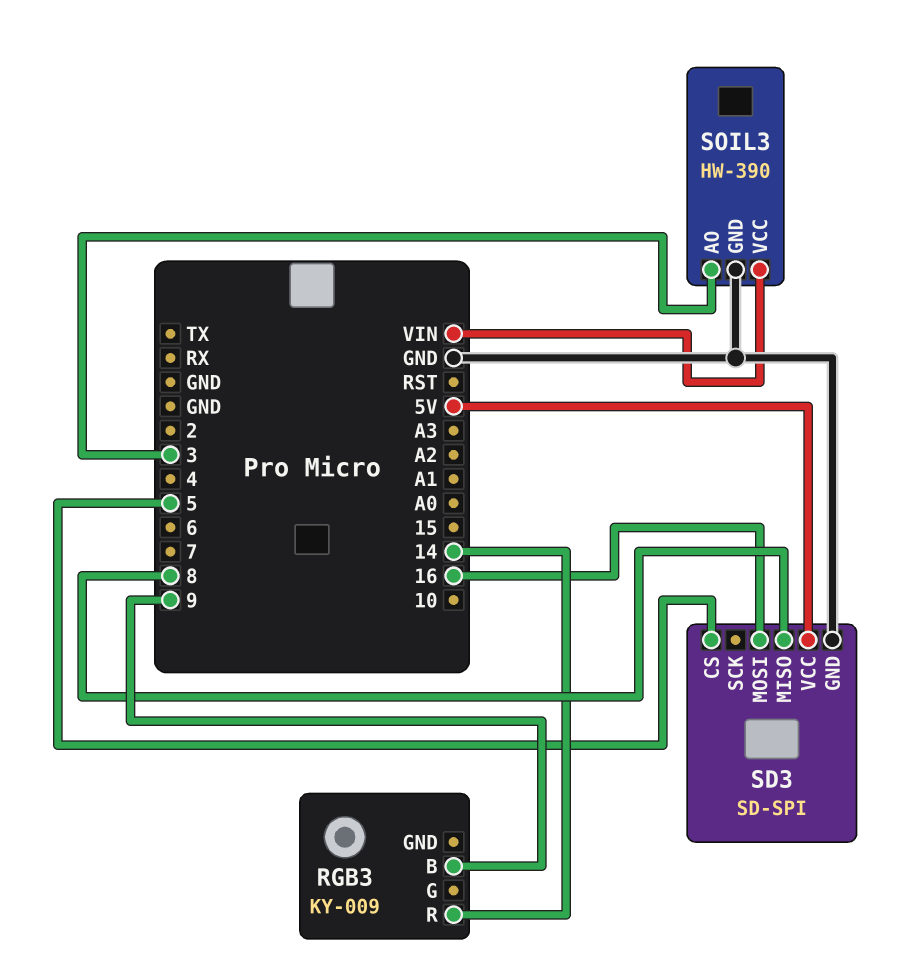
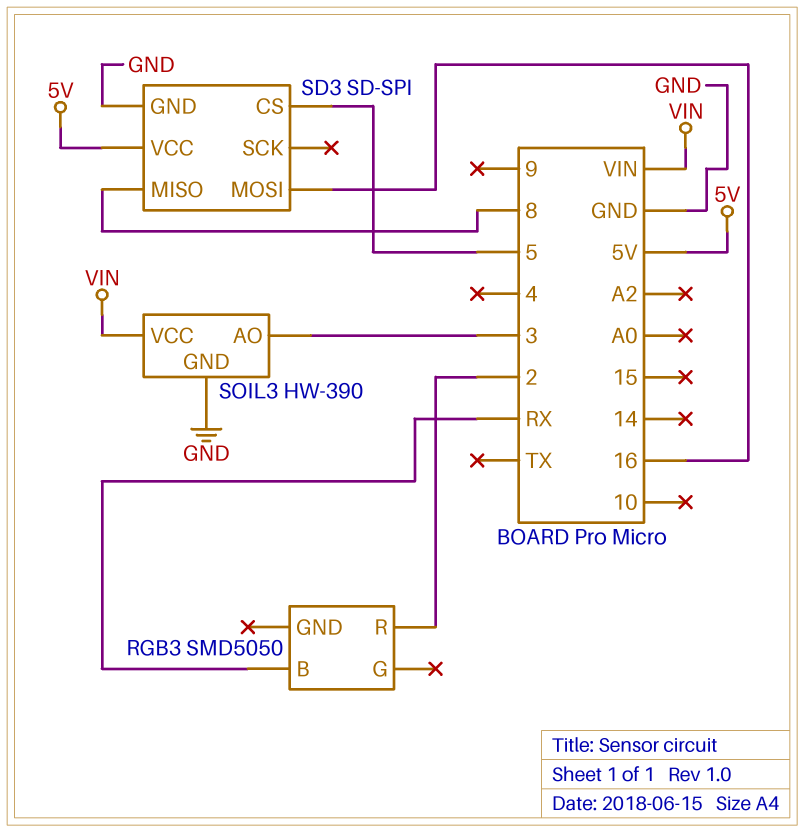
RGB3: KY-009 -> SMD5050
RGB3 pin B: 9 -> RX
RGB3 pin R: 14 -> 2

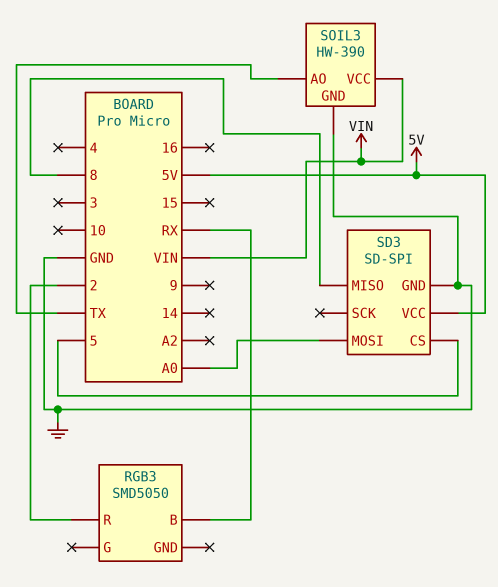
SD3 pin MOSI: 16 -> A0
SOIL3 pin AO: 3 -> TX

